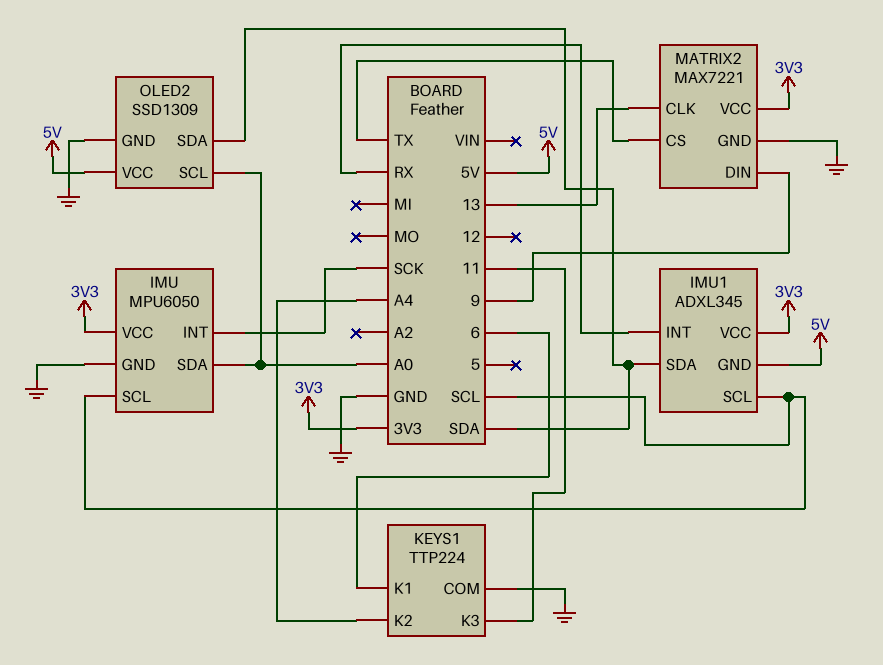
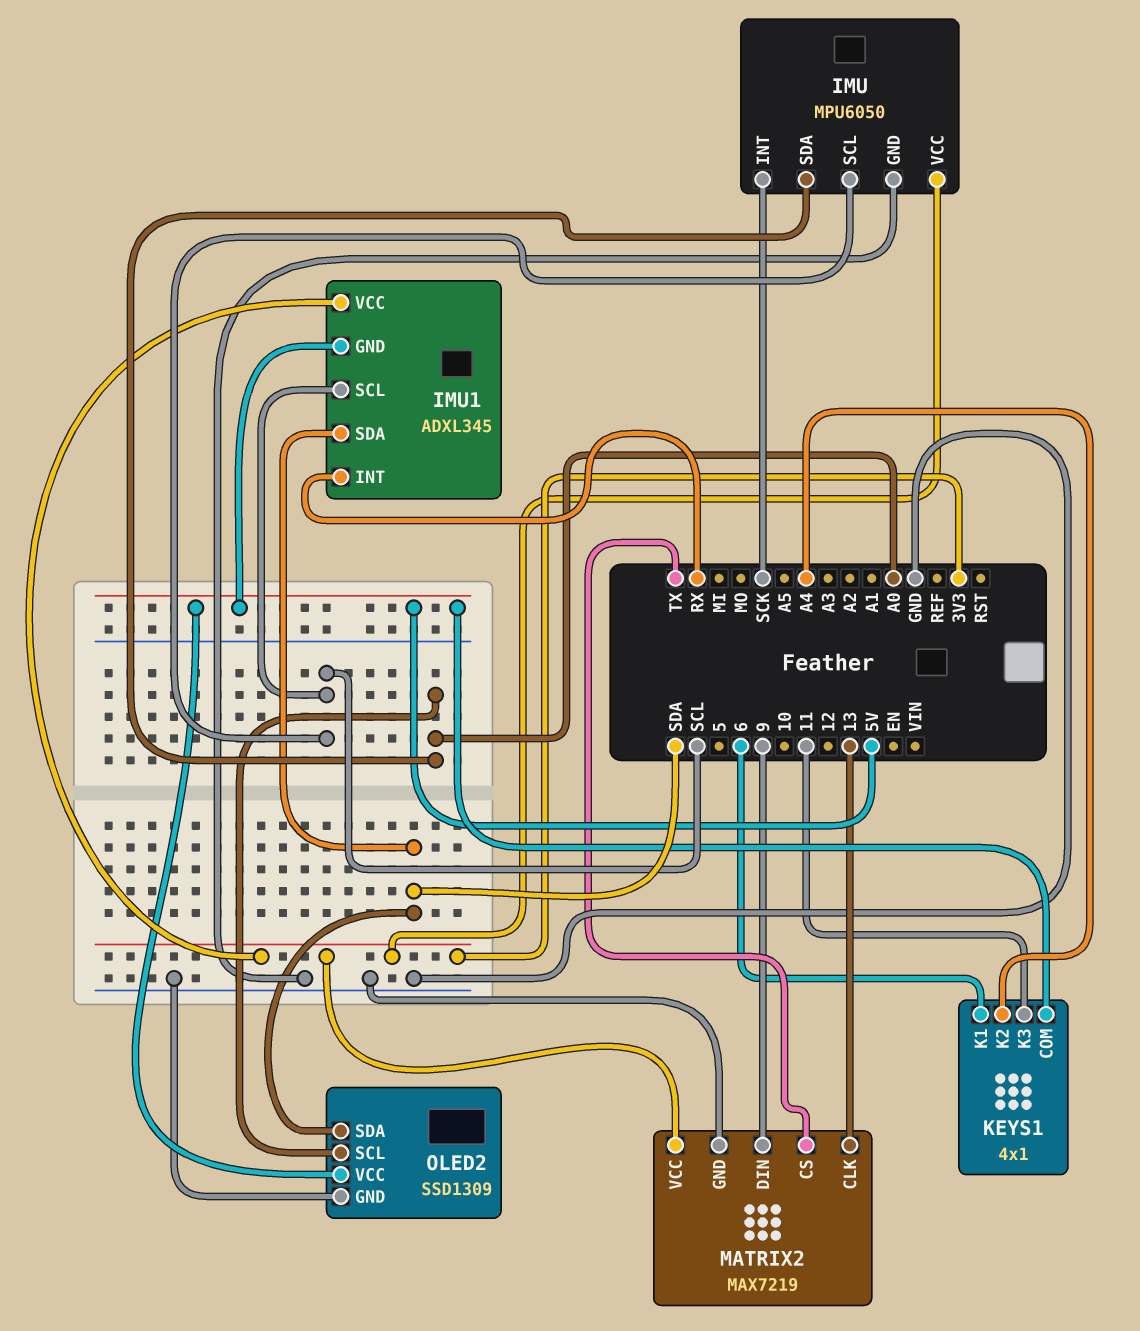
KEYS1: TTP224 -> 4x1
KEYS1 pin COM: GND -> 5V
MATRIX2: MAX7221 -> MAX7219

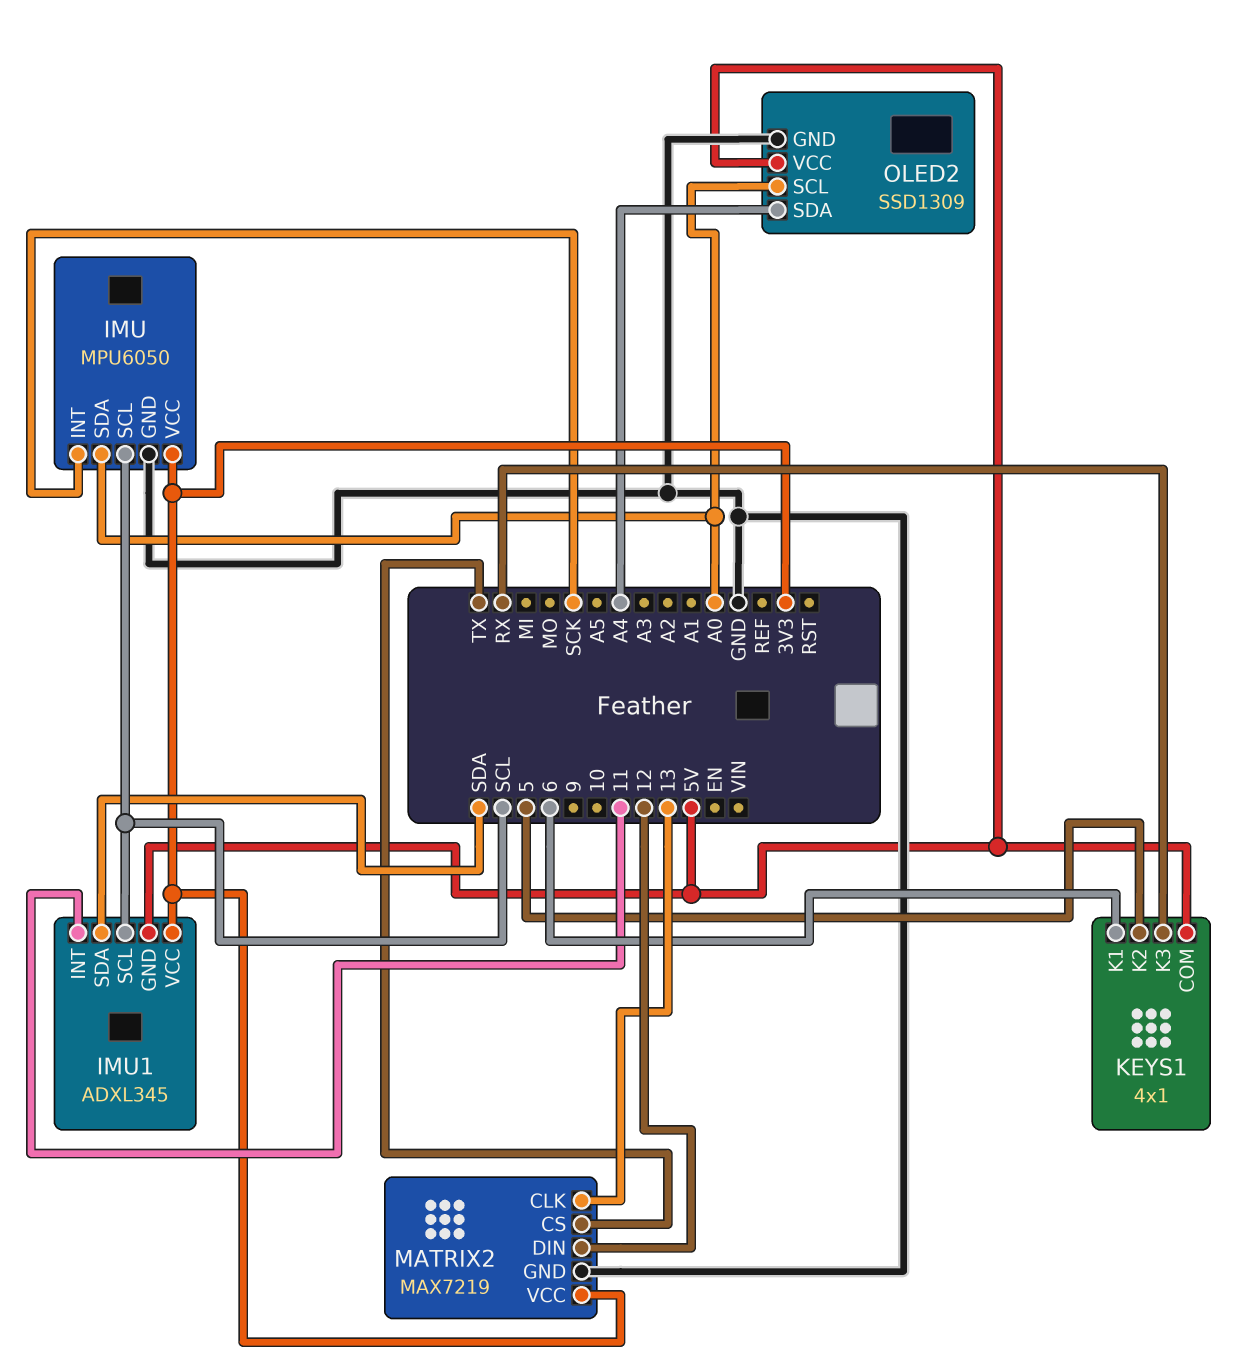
IMU1 pin INT: RX -> 11
KEYS1 pin K2: A4 -> 5
KEYS1 pin K3: 11 -> RX
MATRIX2 pin DIN: 9 -> 12
OLED2 pin SDA: SDA -> A4

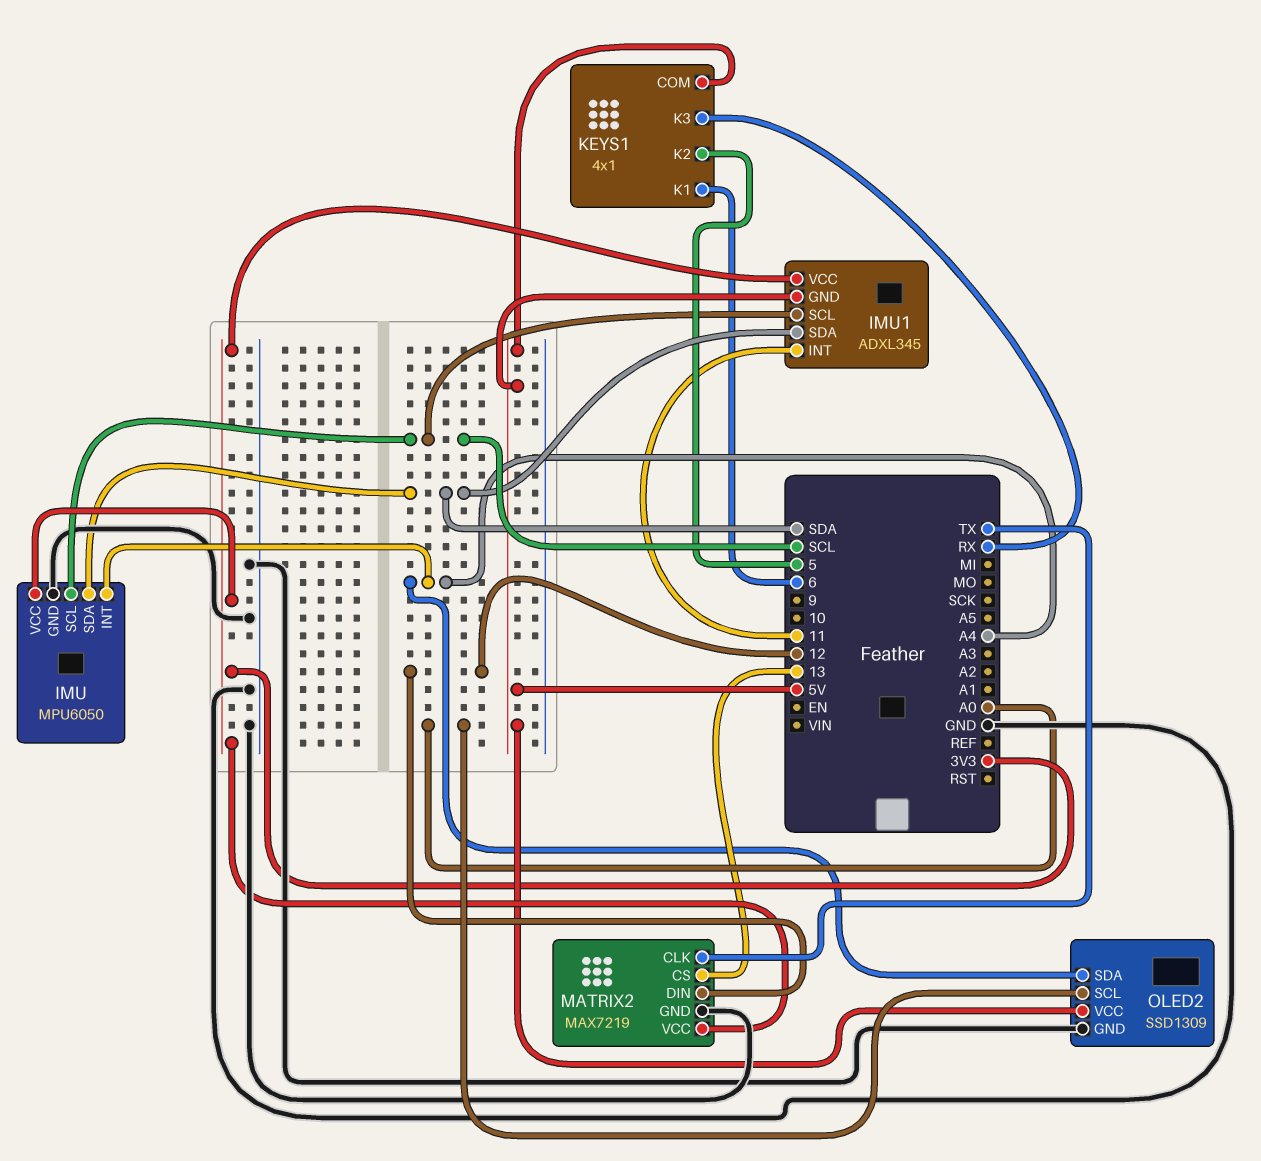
IMU pin INT: SCK -> A4
IMU pin SDA: A0 -> SDA
MATRIX2 pin CLK: 13 -> TX
MATRIX2 pin CS: TX -> 13

